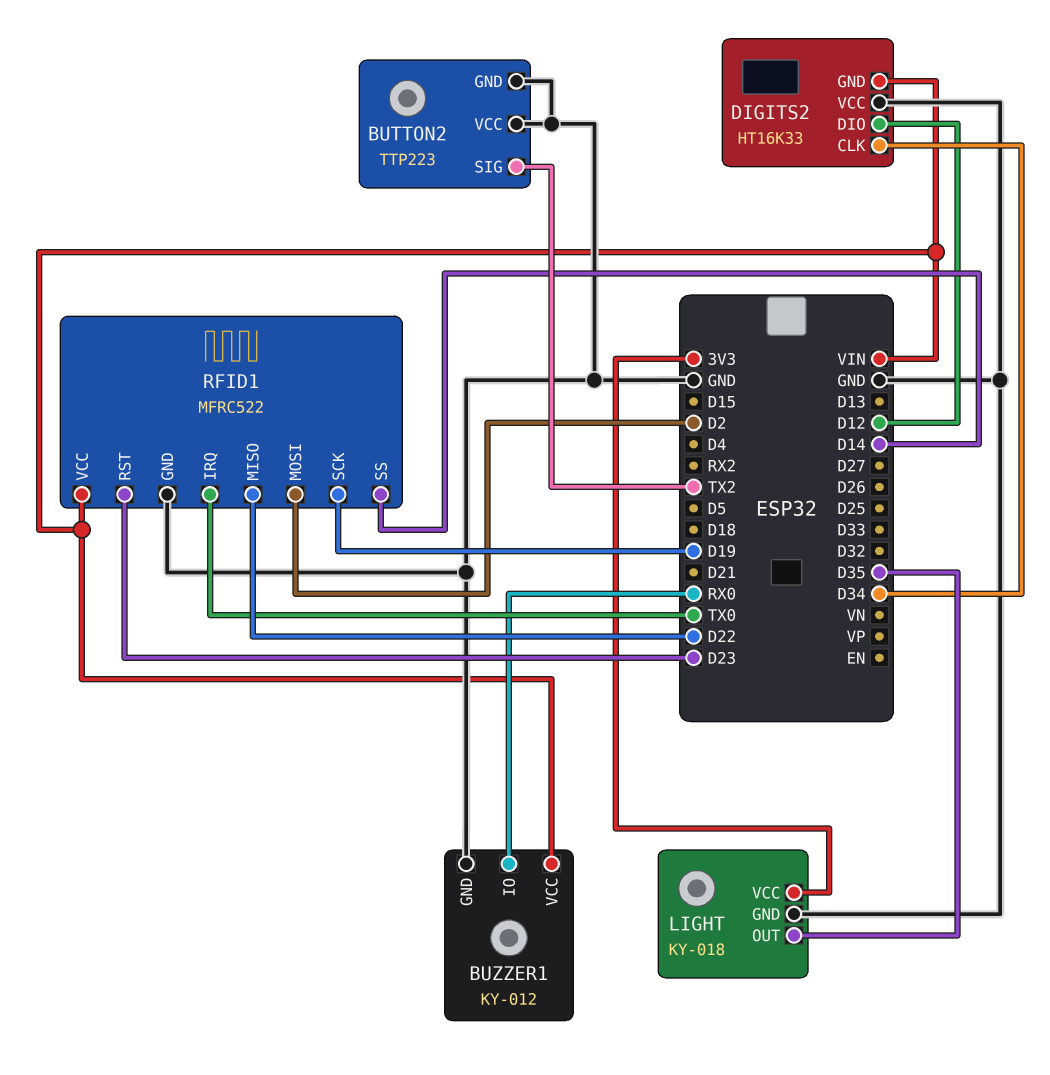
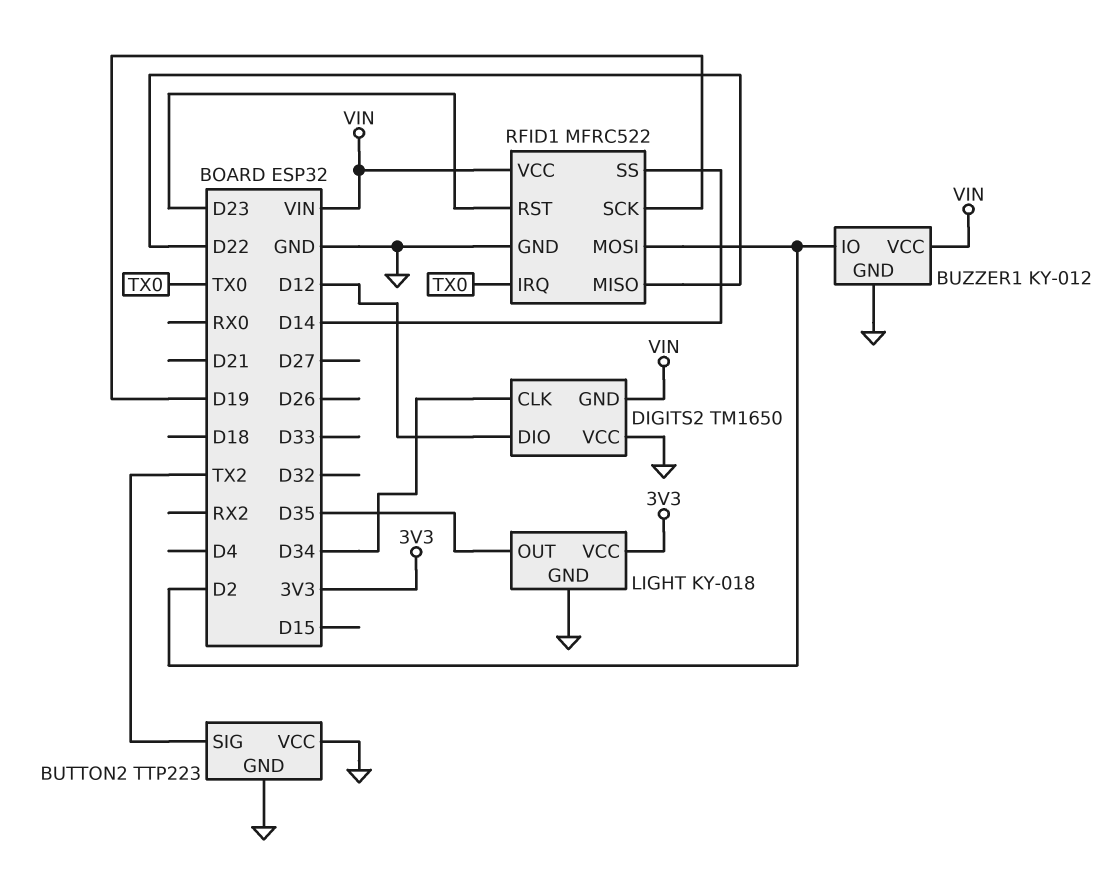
BUZZER1 pin IO: RX0 -> D2
DIGITS2: HT16K33 -> TM1650

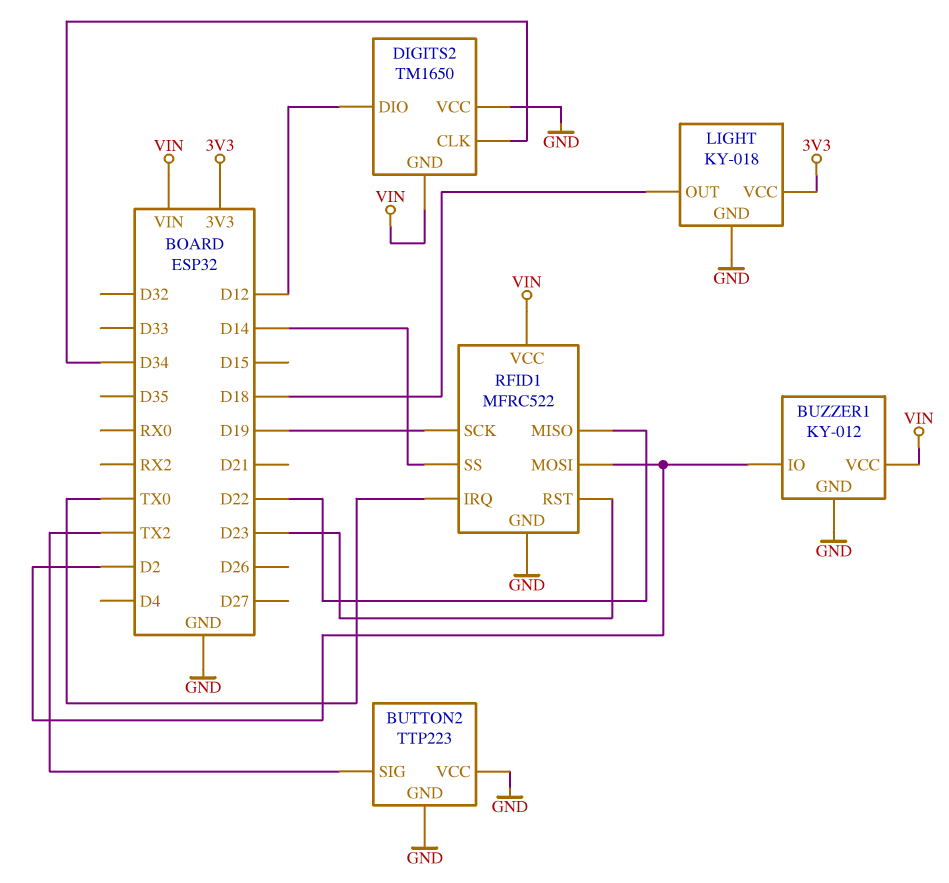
LIGHT pin OUT: D35 -> D18

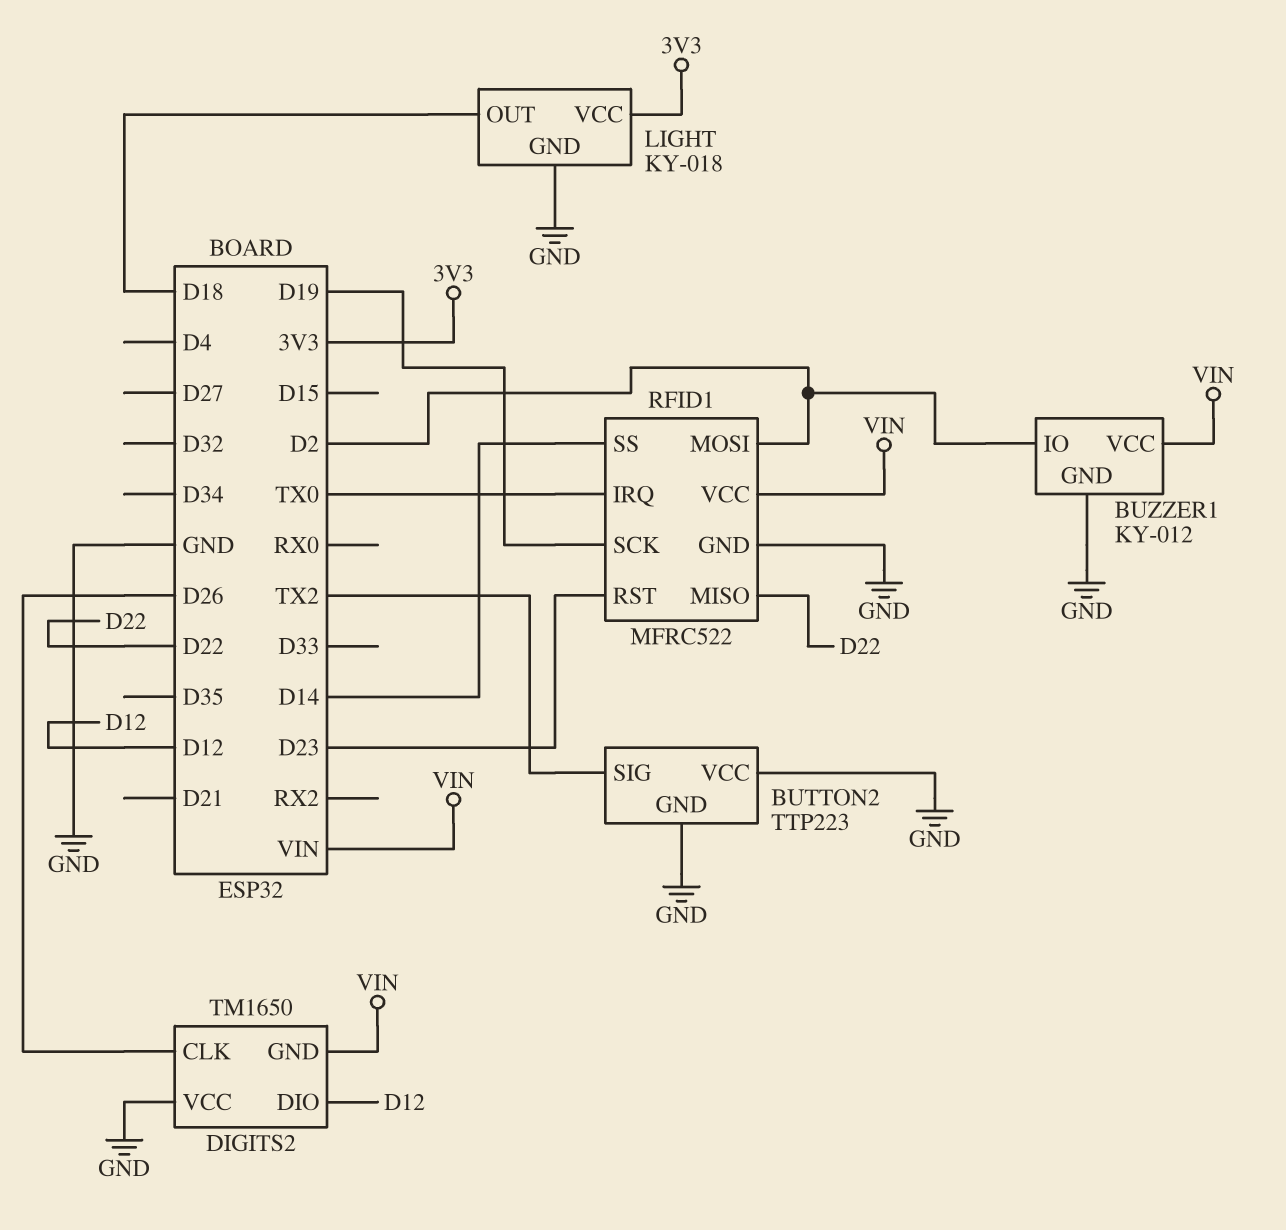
DIGITS2 pin CLK: D34 -> D26

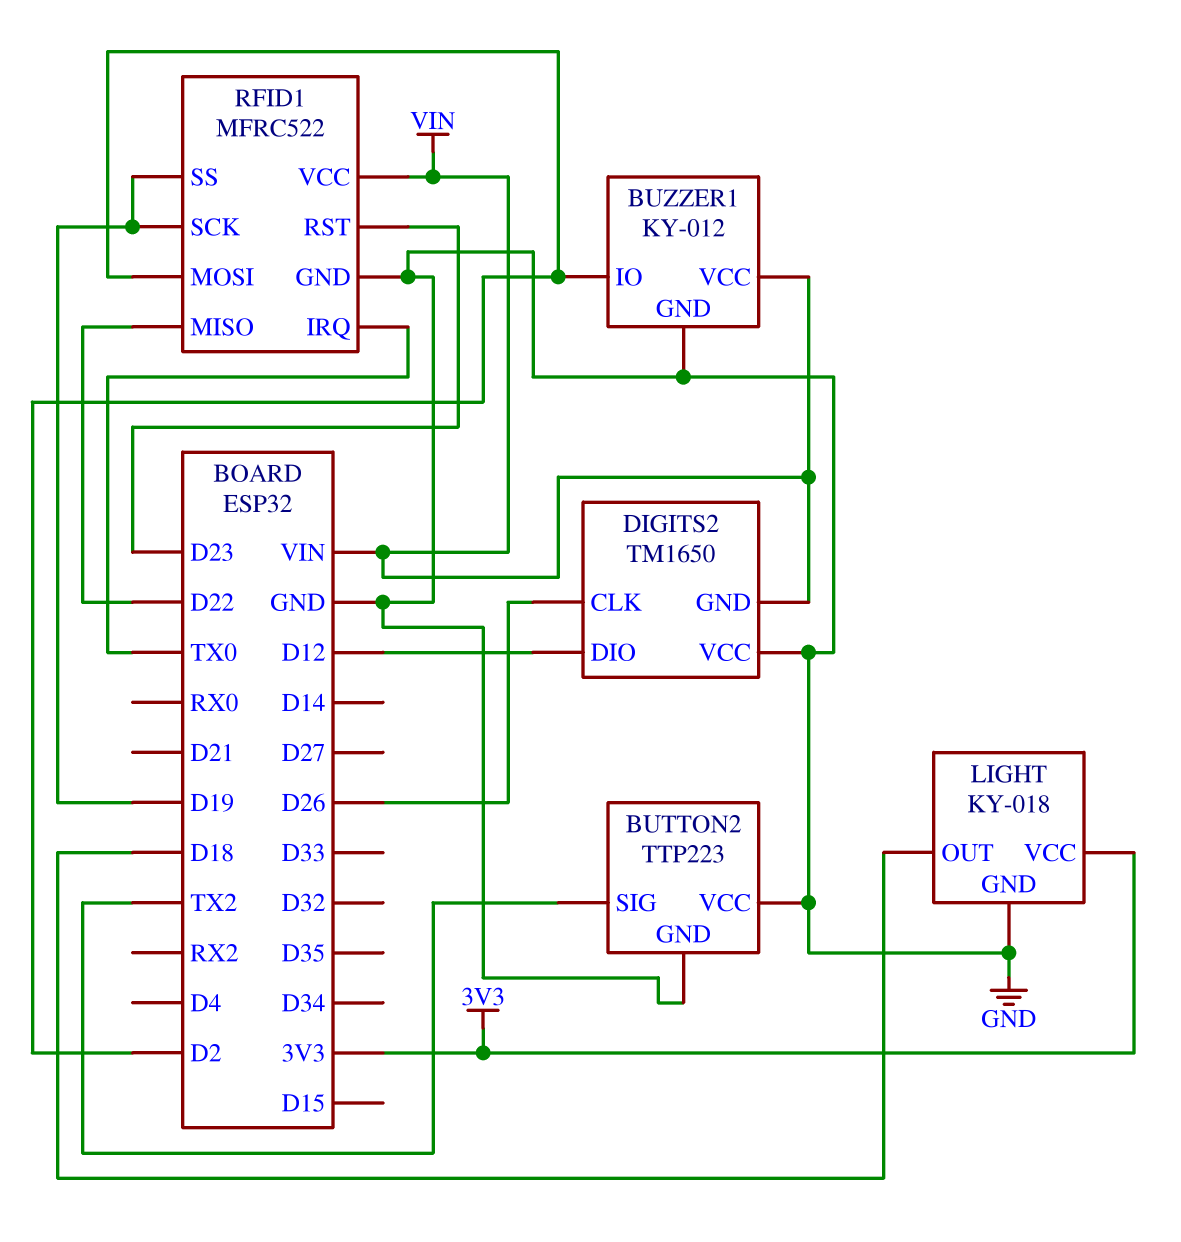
RFID1 pin SS: D14 -> D19

